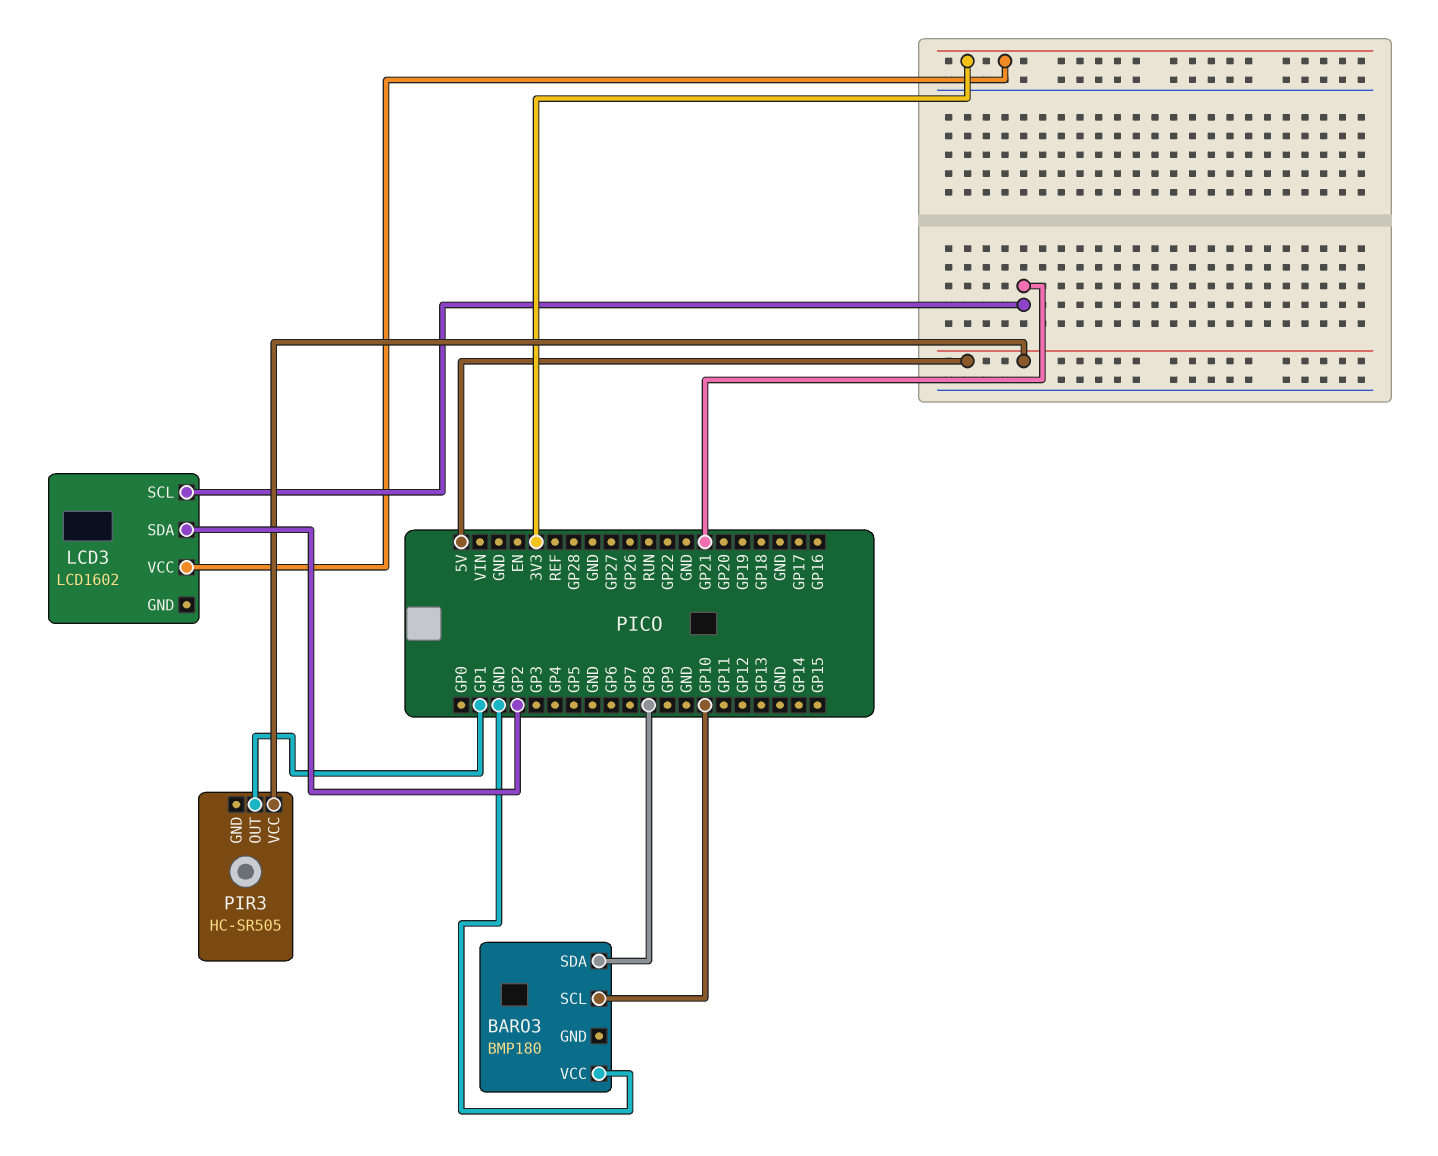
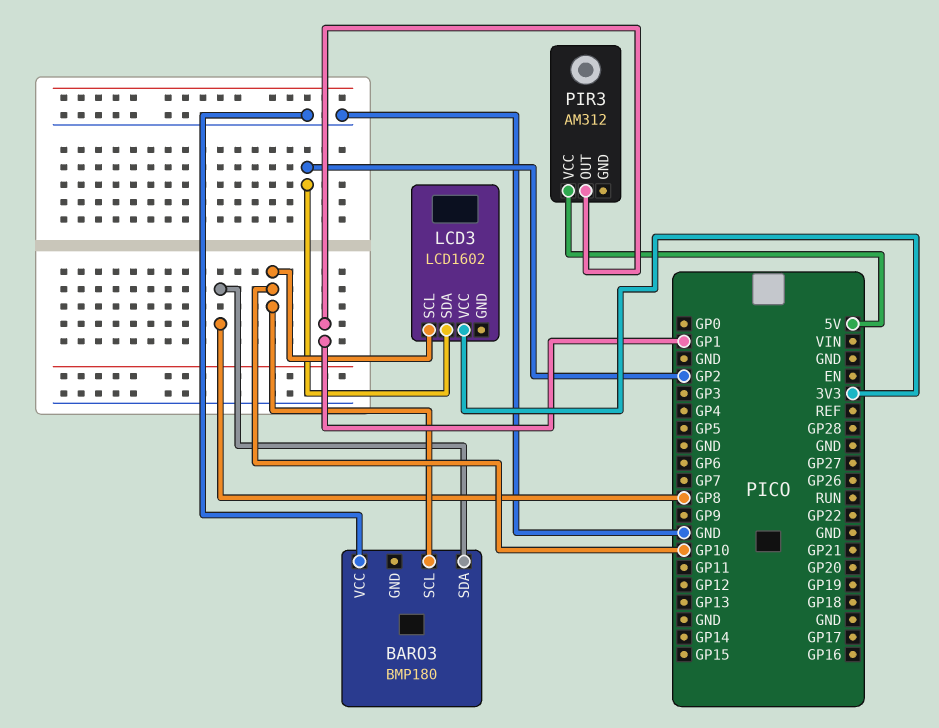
LCD3 pin SCL: GP21 -> GP10
PIR3: HC-SR505 -> AM312

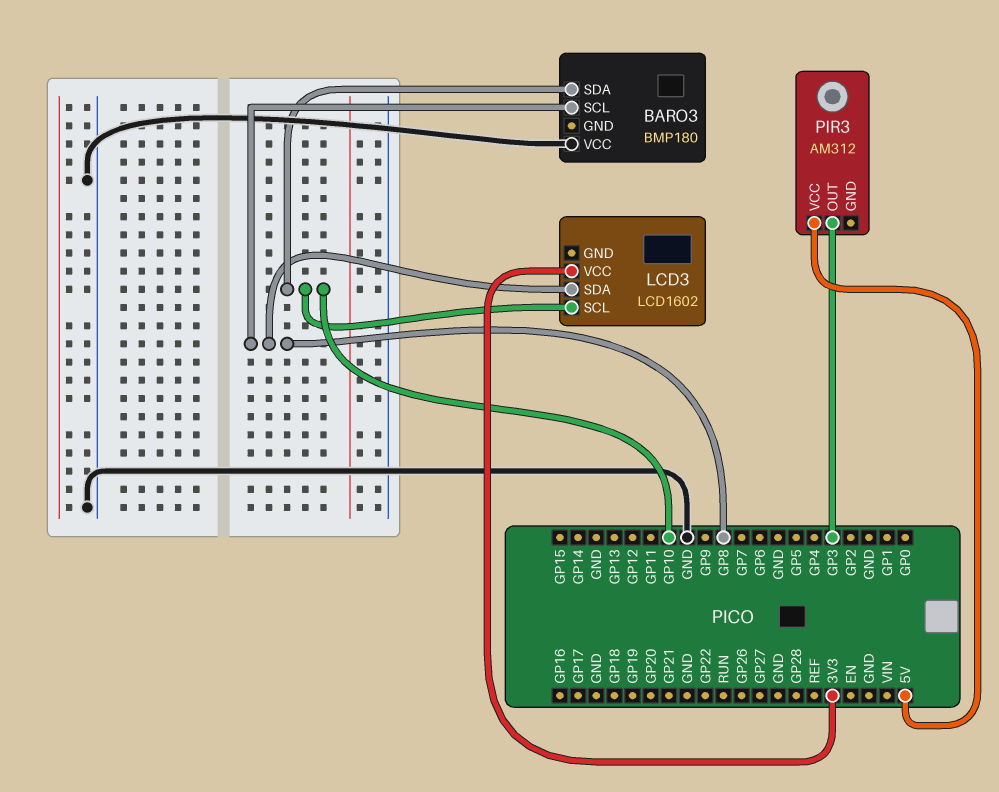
BARO3 pin SCL: GP10 -> GP8
BARO3 pin SDA: GP8 -> GP10
LCD3 pin SDA: GP2 -> GP8
PIR3 pin OUT: GP1 -> GP3

